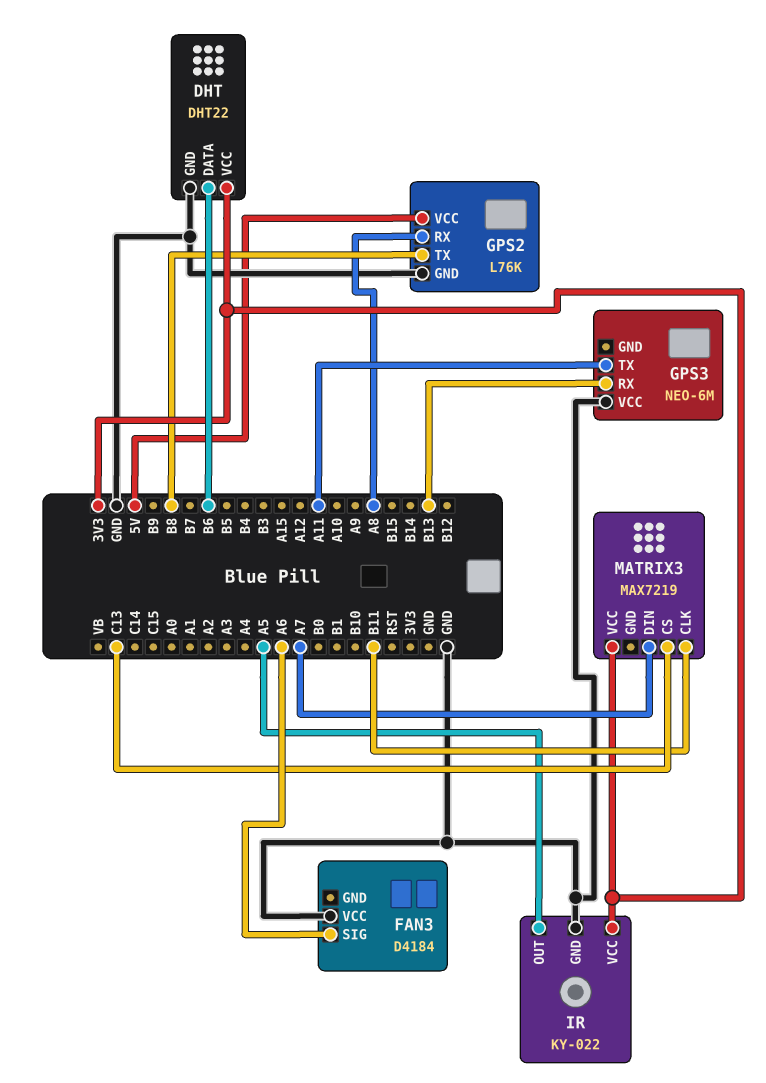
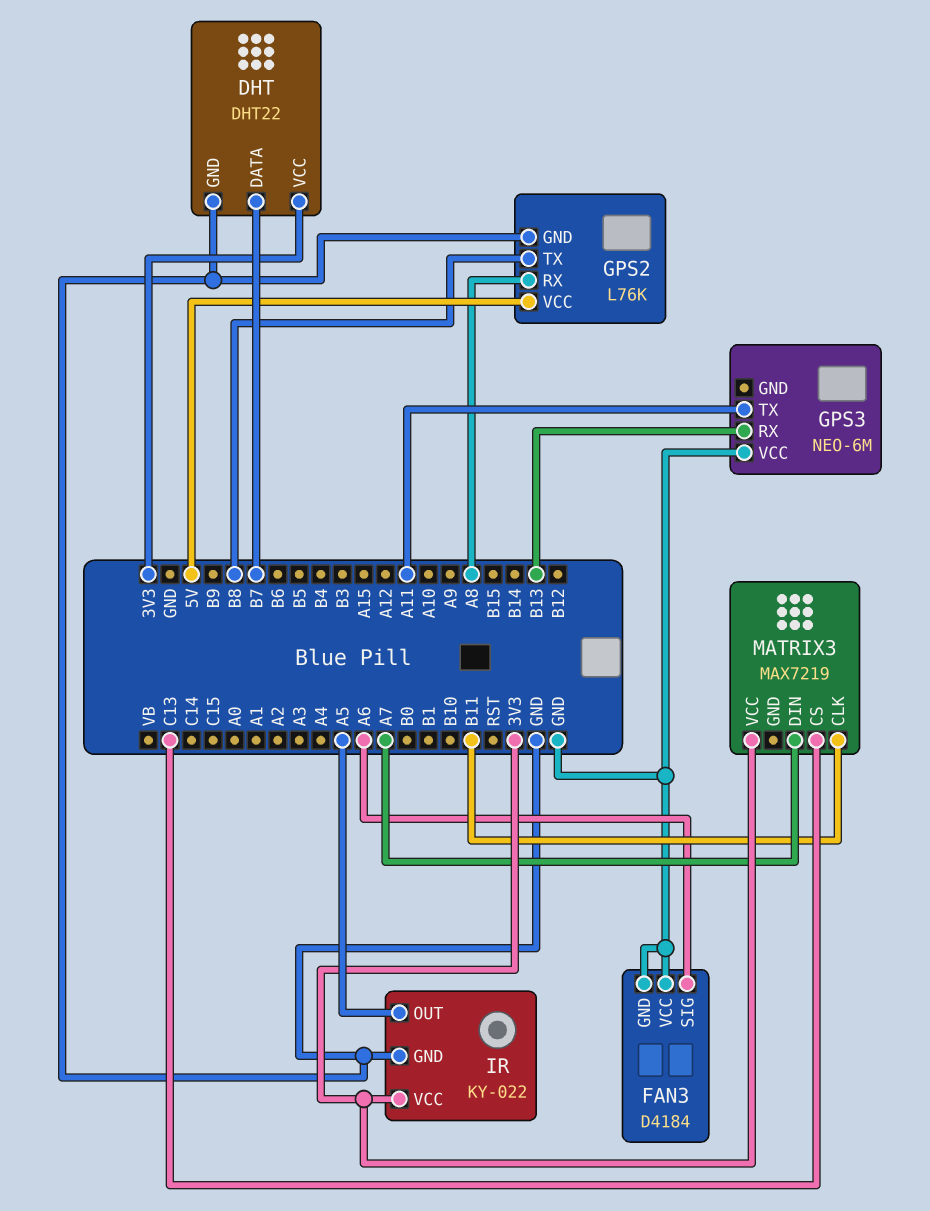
DHT pin DATA: B6 -> B7
FAN3 pin GND: none -> GND

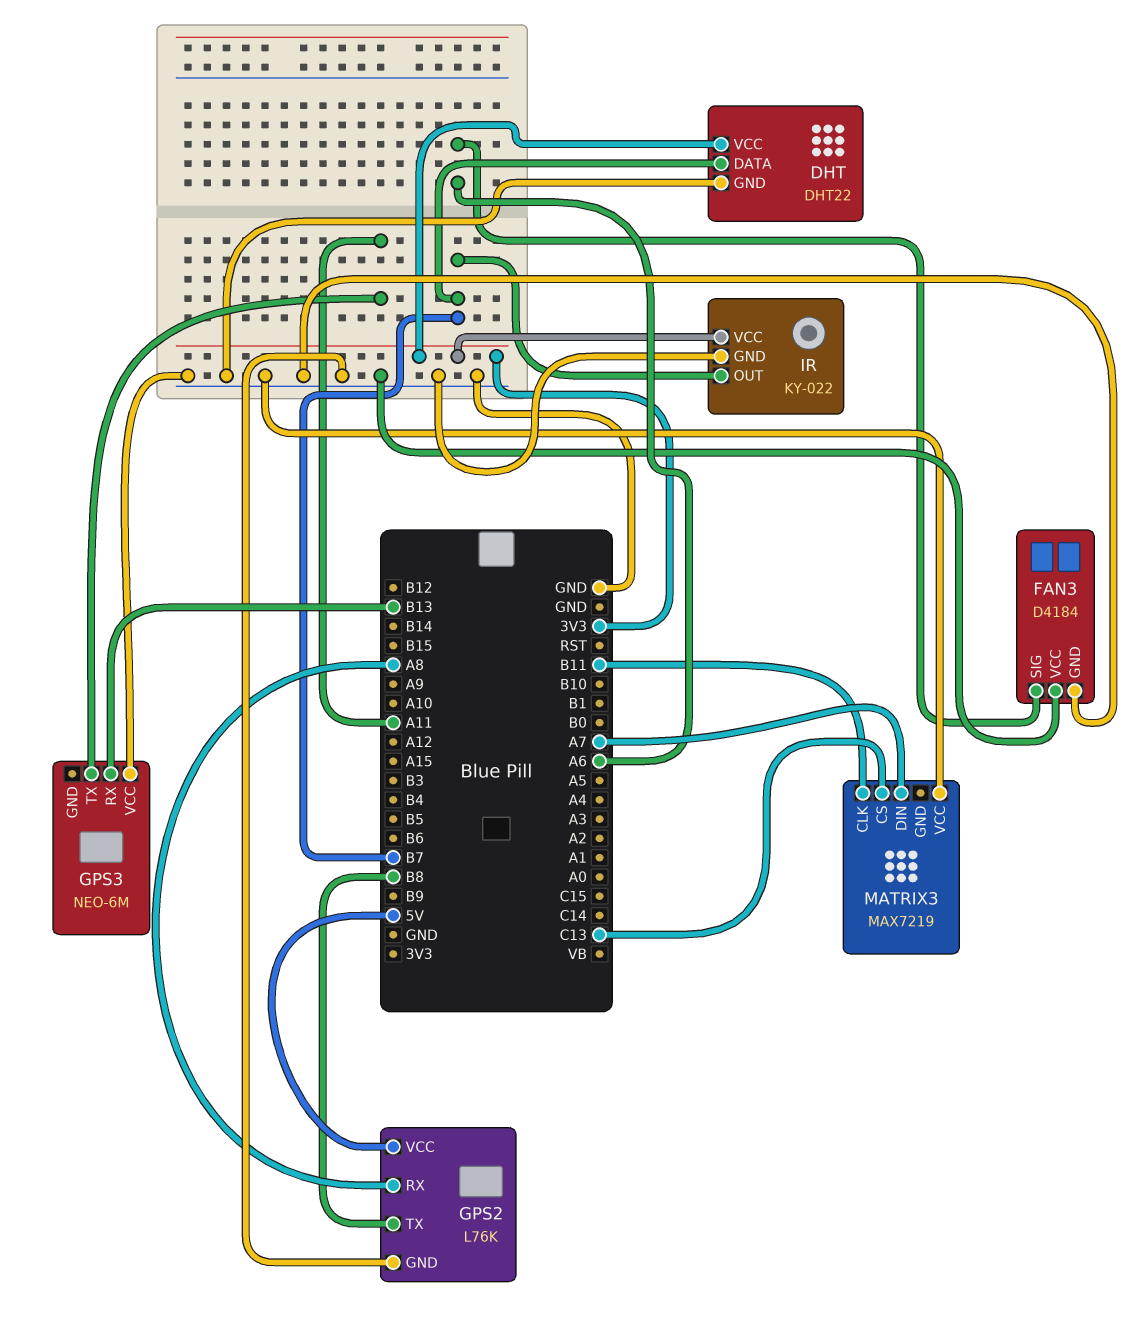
IR pin OUT: A5 -> B7
MATRIX3 pin VCC: 3V3 -> GND

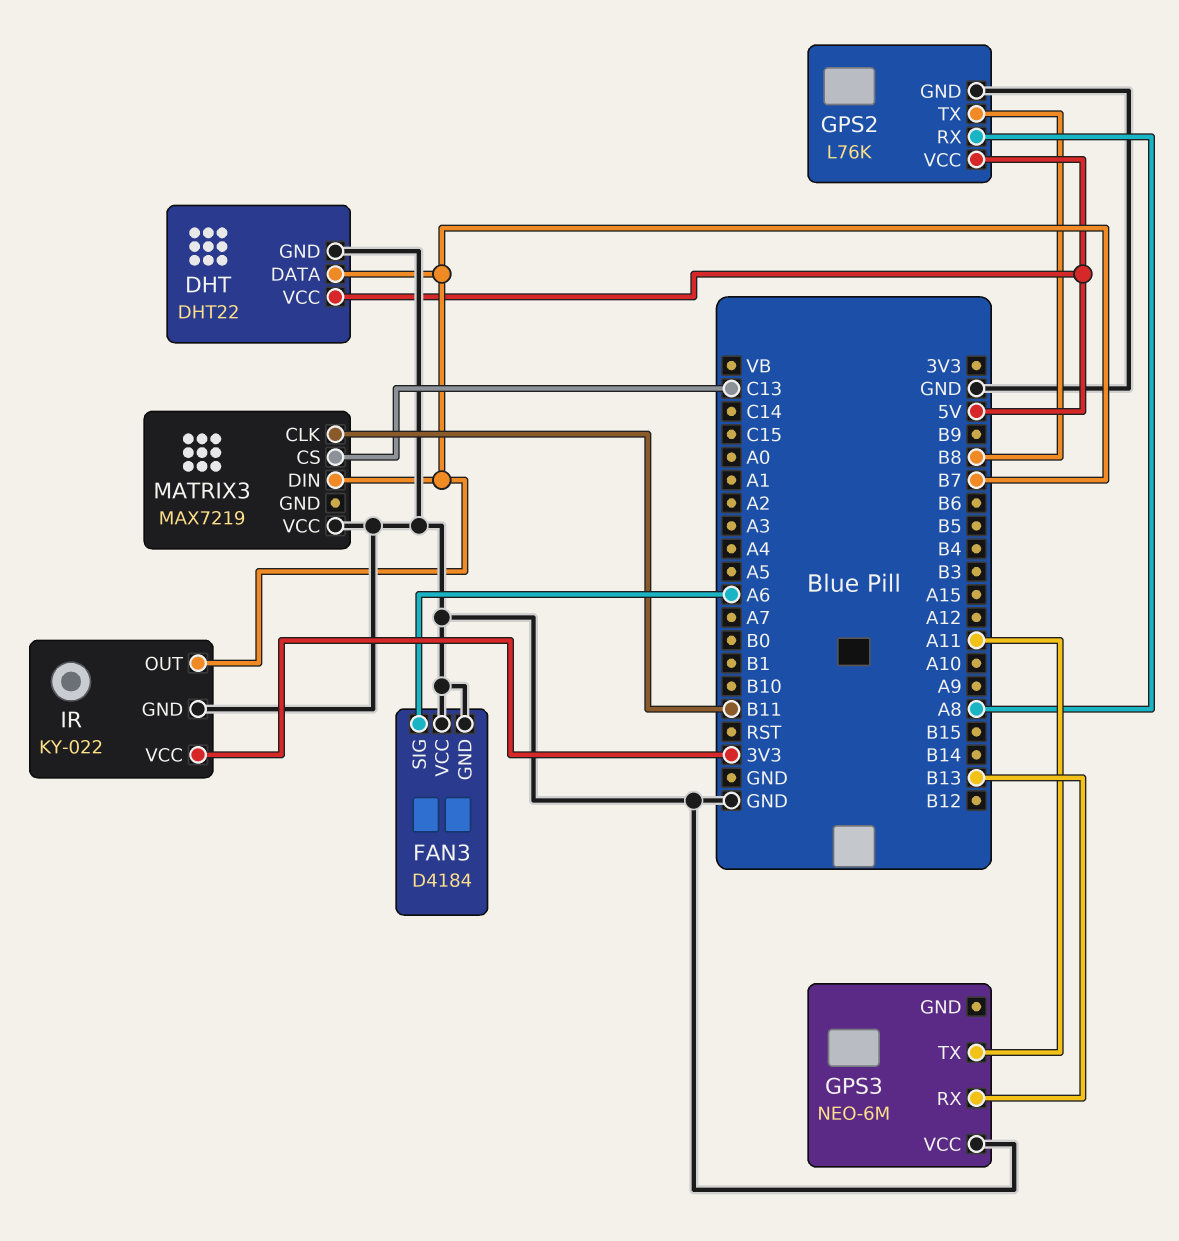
DHT pin VCC: 3V3 -> 5V
MATRIX3 pin DIN: A7 -> B7

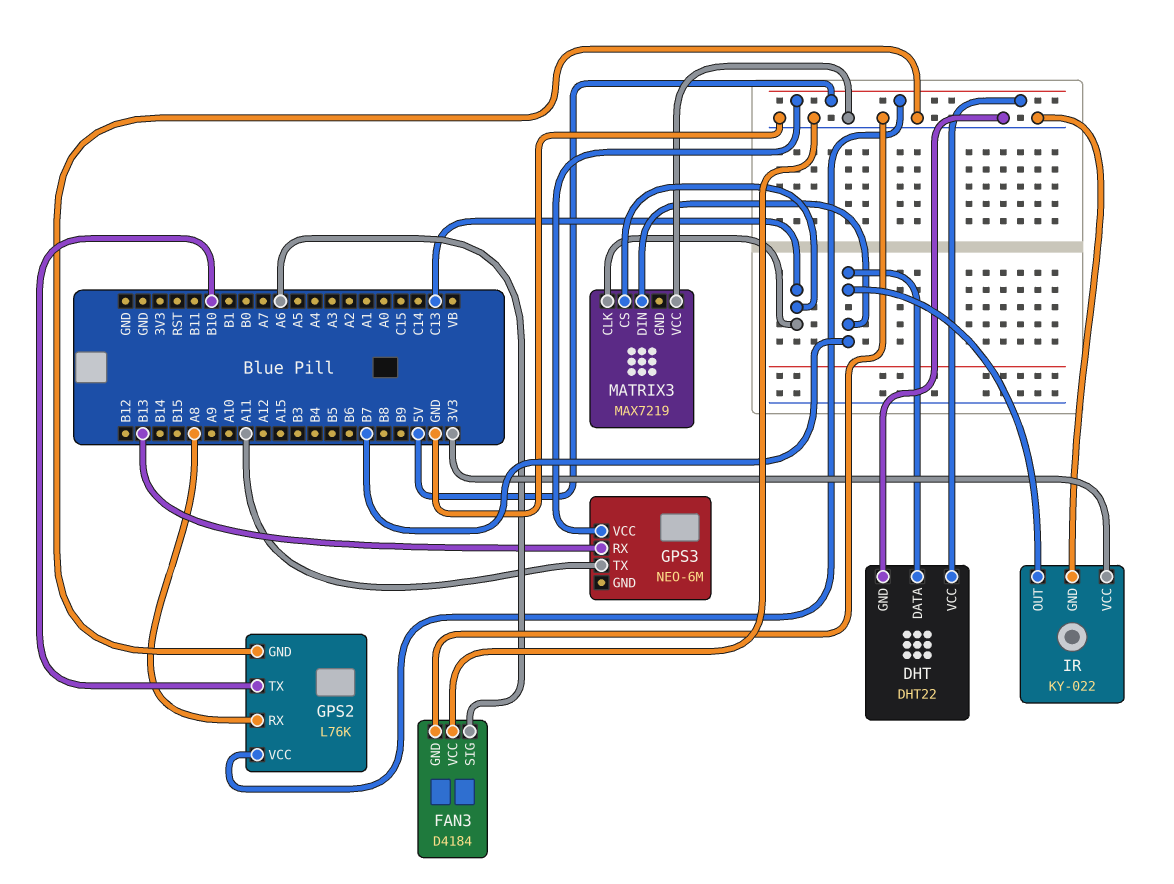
GPS2 pin TX: B8 -> B10
GPS3 pin VCC: GND -> 5V
MATRIX3 pin CLK: B11 -> C13

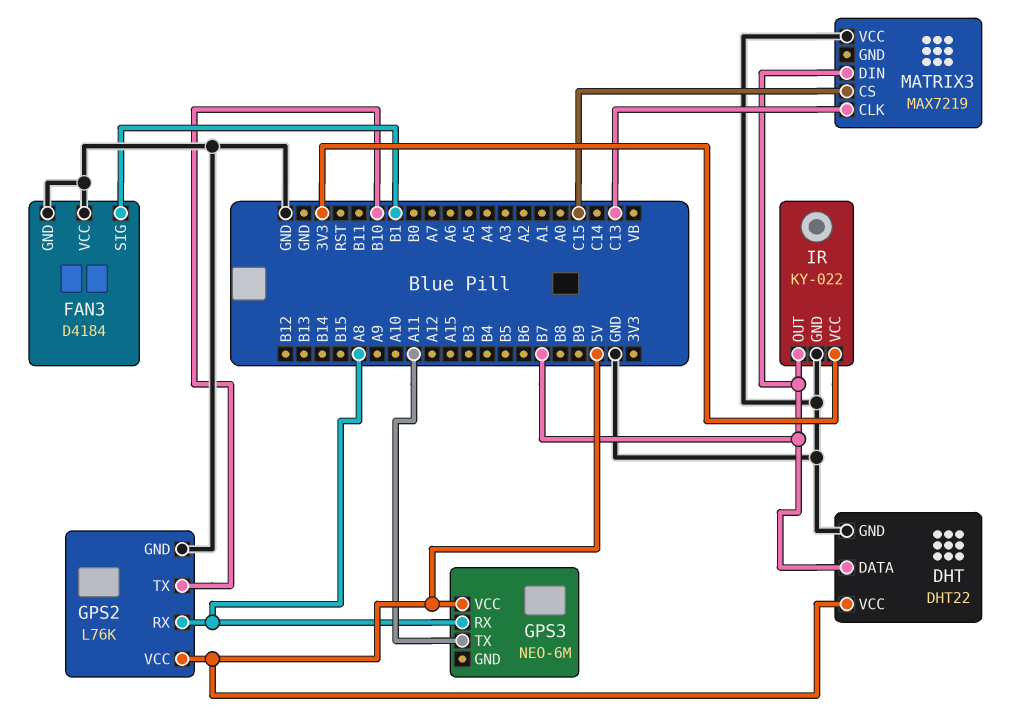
FAN3 pin SIG: A6 -> B1
GPS3 pin RX: B13 -> A8
MATRIX3 pin CS: C13 -> C15

